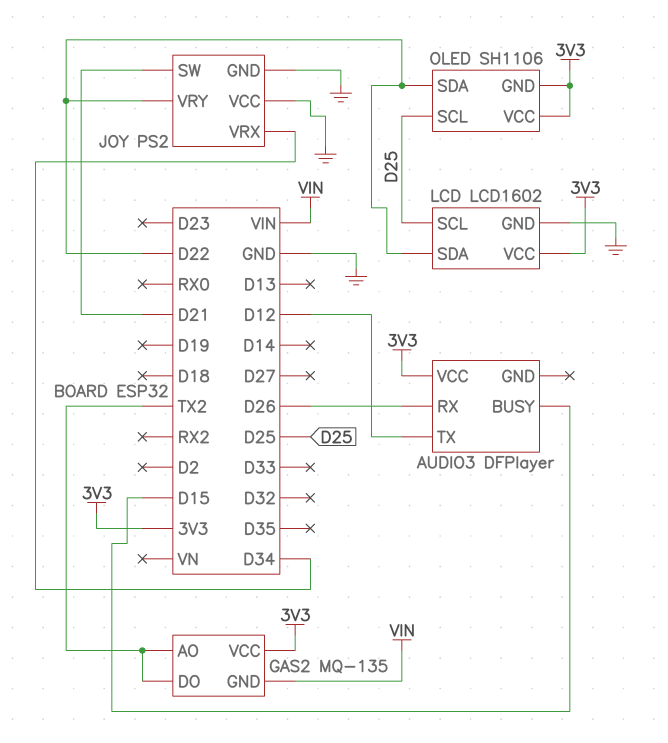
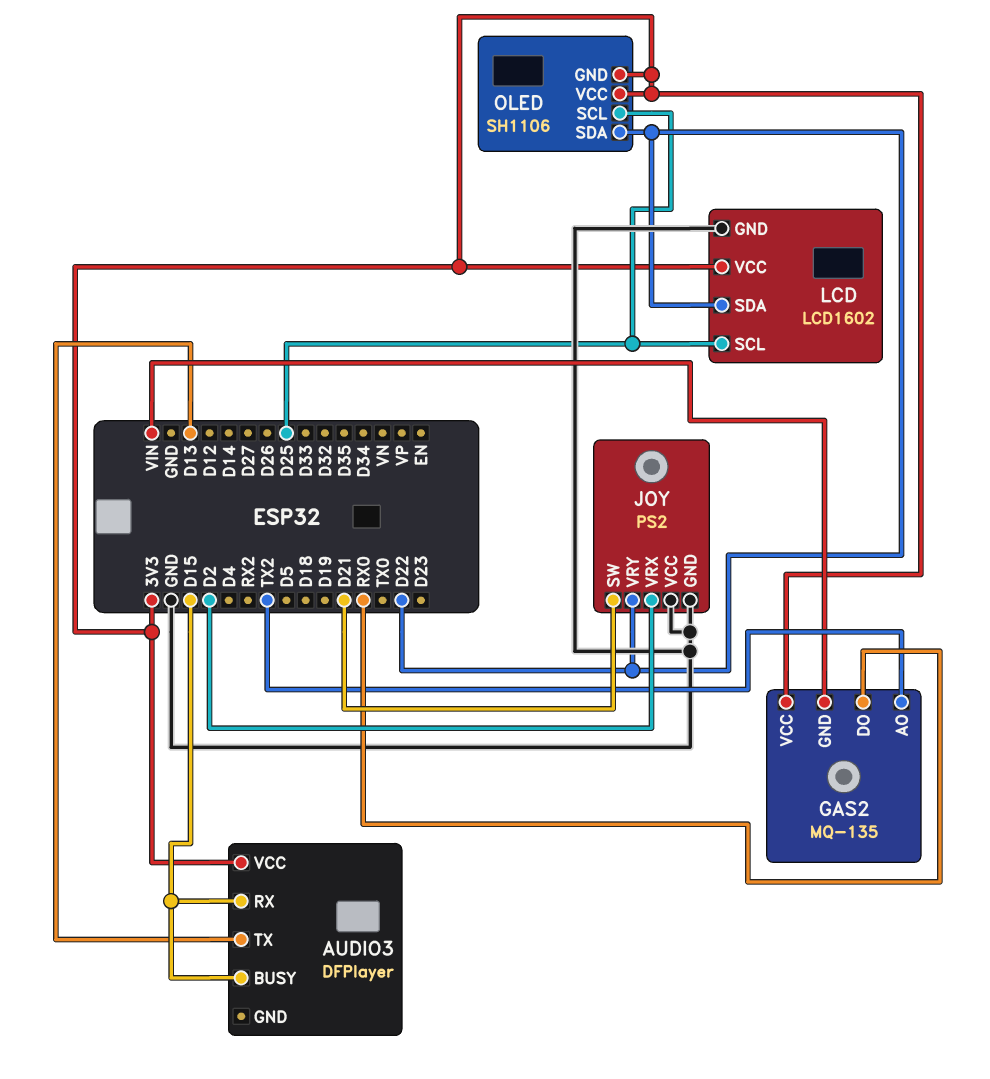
AUDIO3 pin RX: D26 -> D15
AUDIO3 pin TX: D12 -> D13
GAS2 pin DO: TX2 -> RX0
JOY pin VRX: D34 -> D2

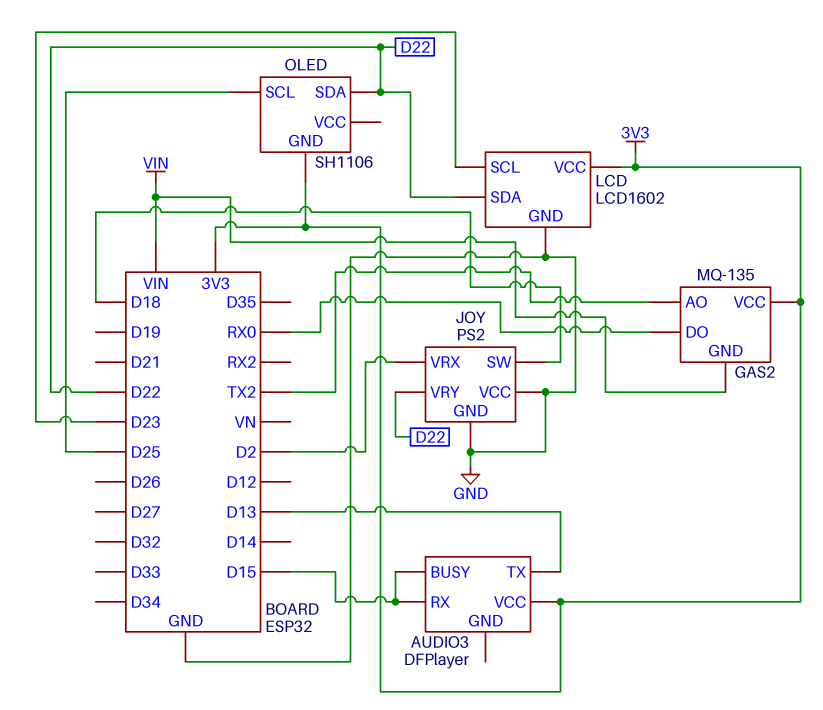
JOY pin SW: D21 -> D18
LCD pin SCL: D25 -> D23
OLED pin VCC: 3V3 -> none

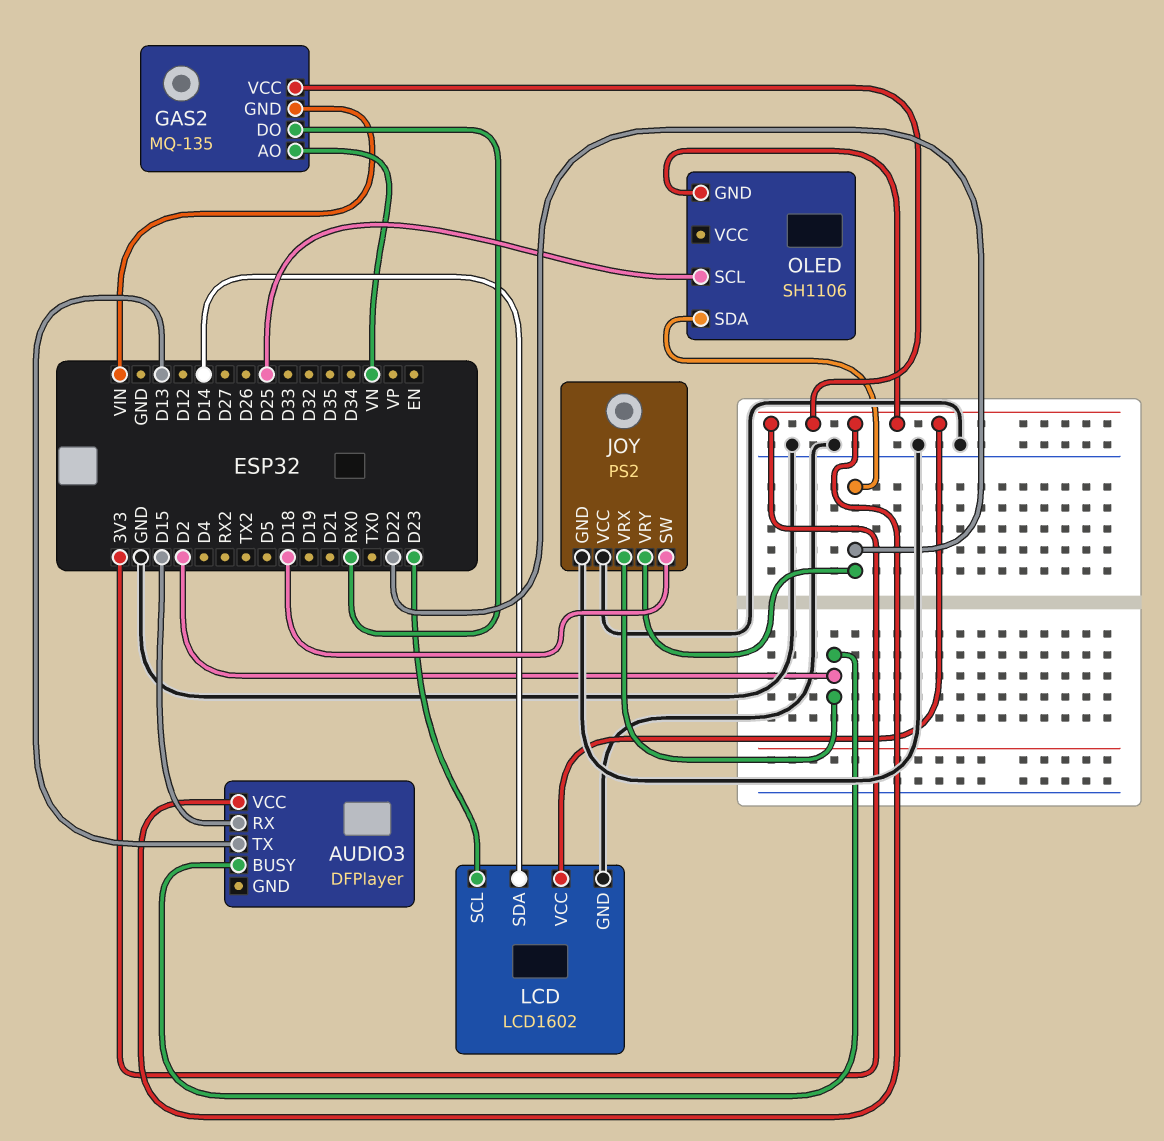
AUDIO3 pin BUSY: D15 -> D2
GAS2 pin AO: TX2 -> VN
LCD pin SDA: D22 -> D14

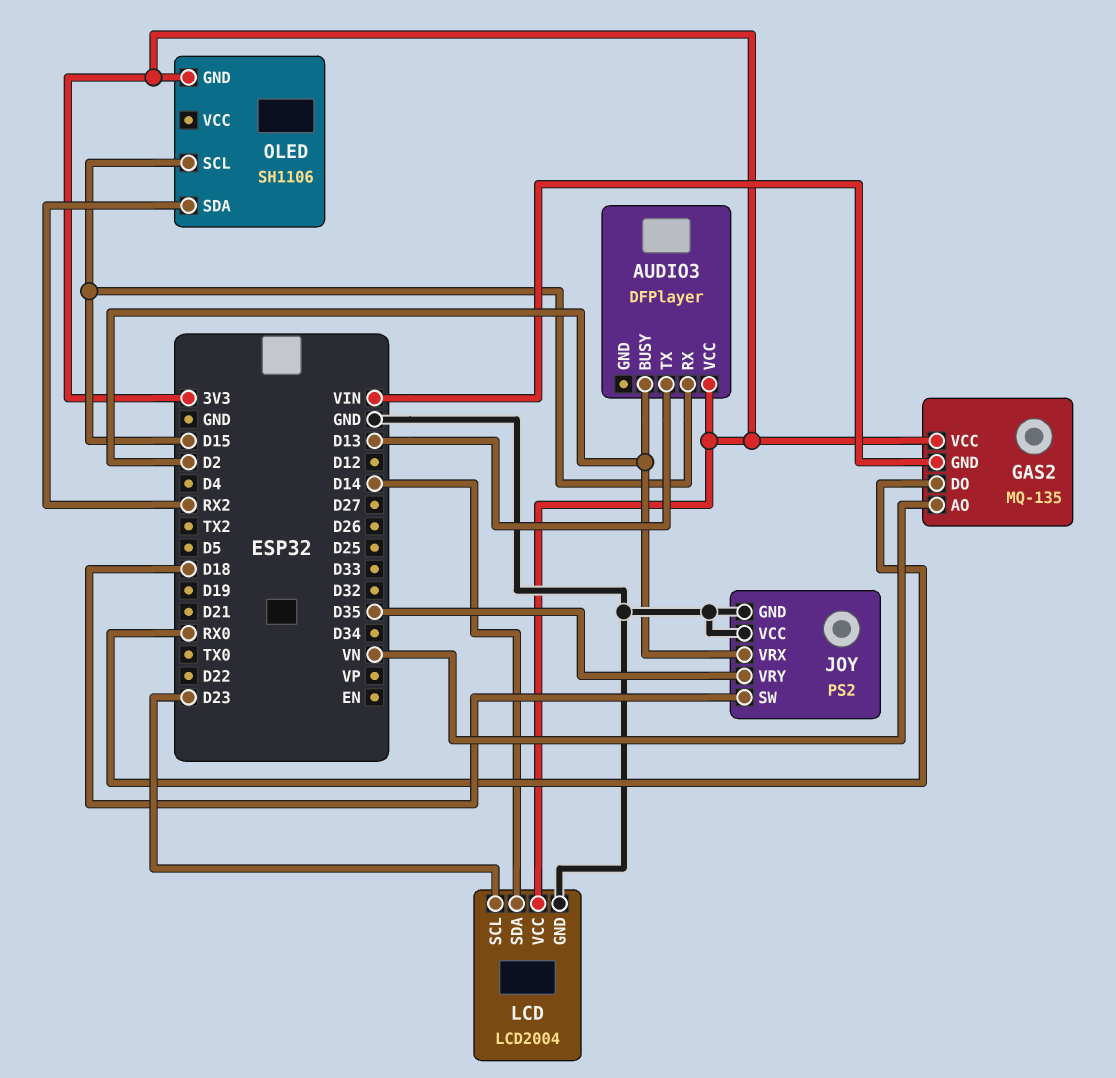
JOY pin VRY: D22 -> D35
LCD: LCD1602 -> LCD2004
OLED pin SCL: D25 -> D15
OLED pin SDA: D22 -> RX2

